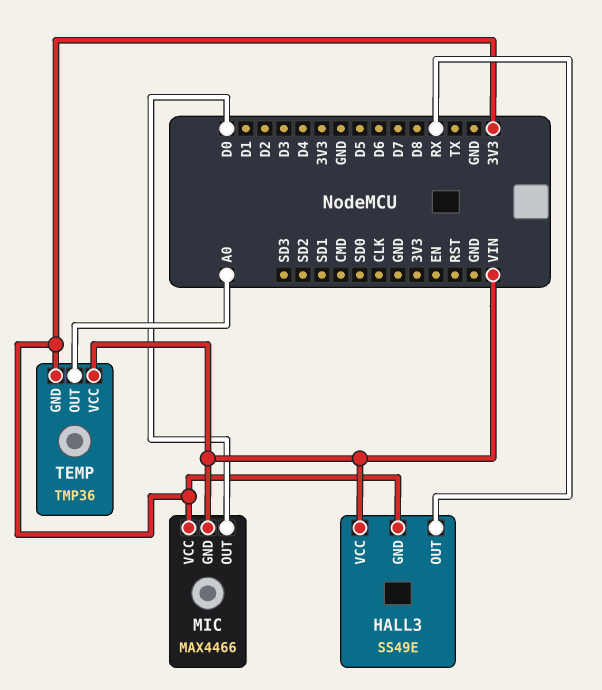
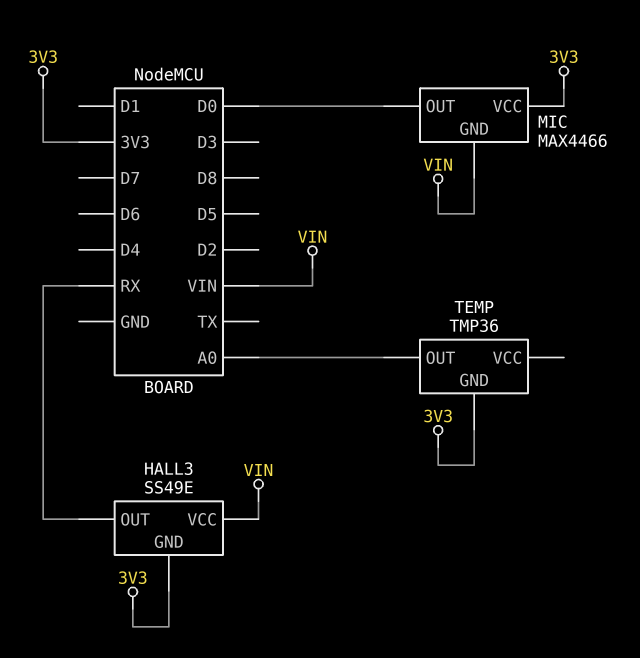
TEMP pin VCC: VIN -> none

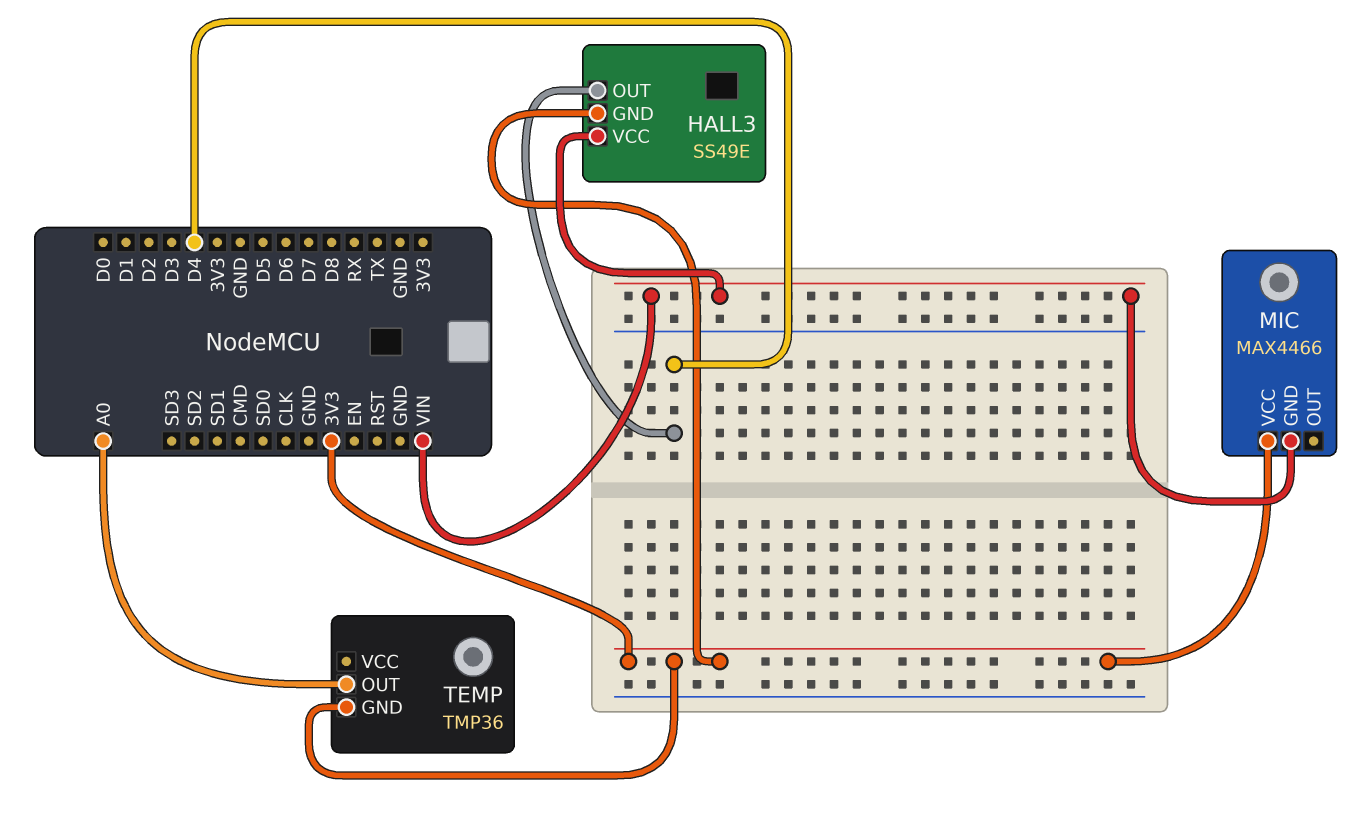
HALL3 pin OUT: RX -> D4
MIC pin OUT: D0 -> none

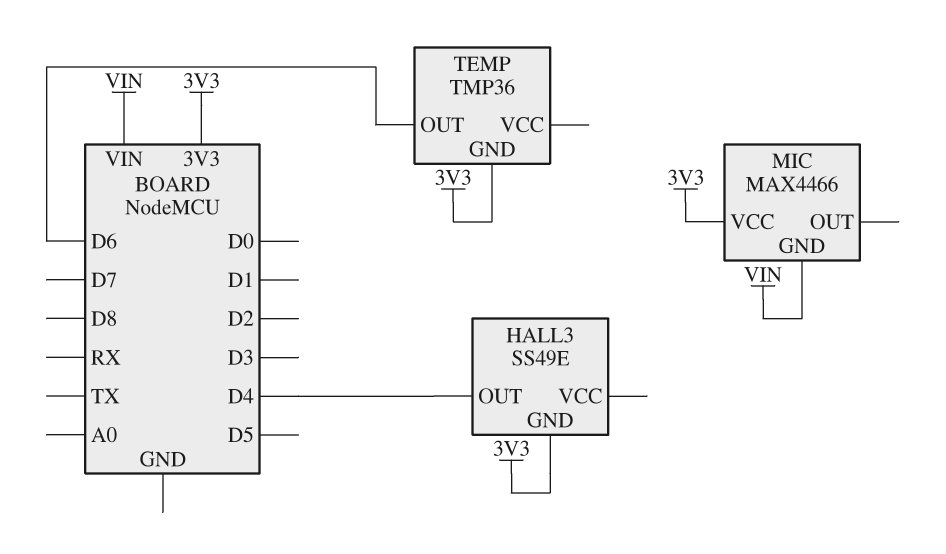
HALL3 pin VCC: VIN -> none
TEMP pin OUT: A0 -> D6

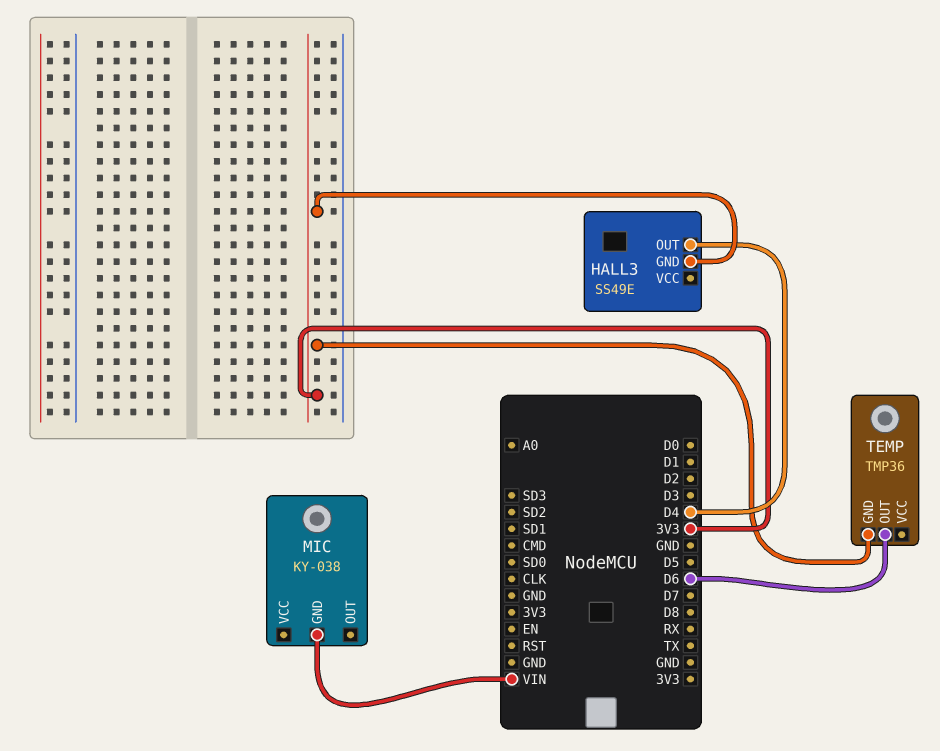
MIC: MAX4466 -> KY-038
MIC pin VCC: 3V3 -> none

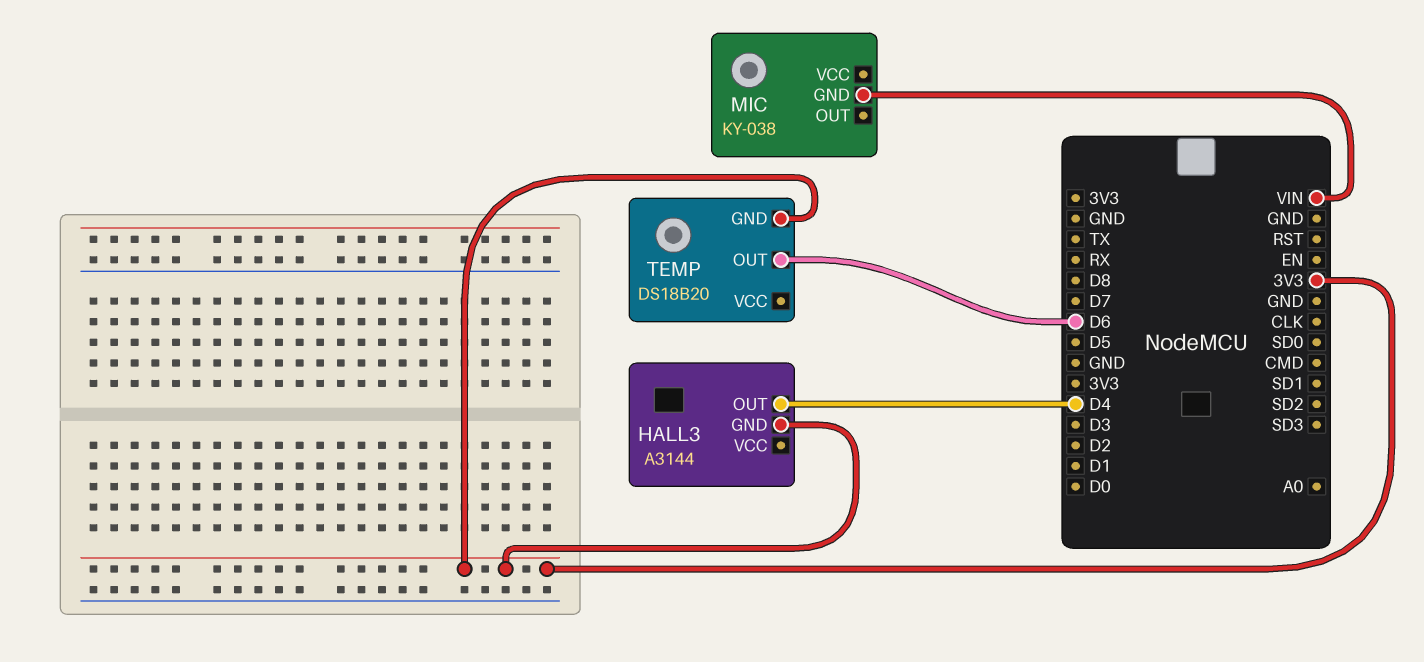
HALL3: SS49E -> A3144
TEMP: TMP36 -> DS18B20

